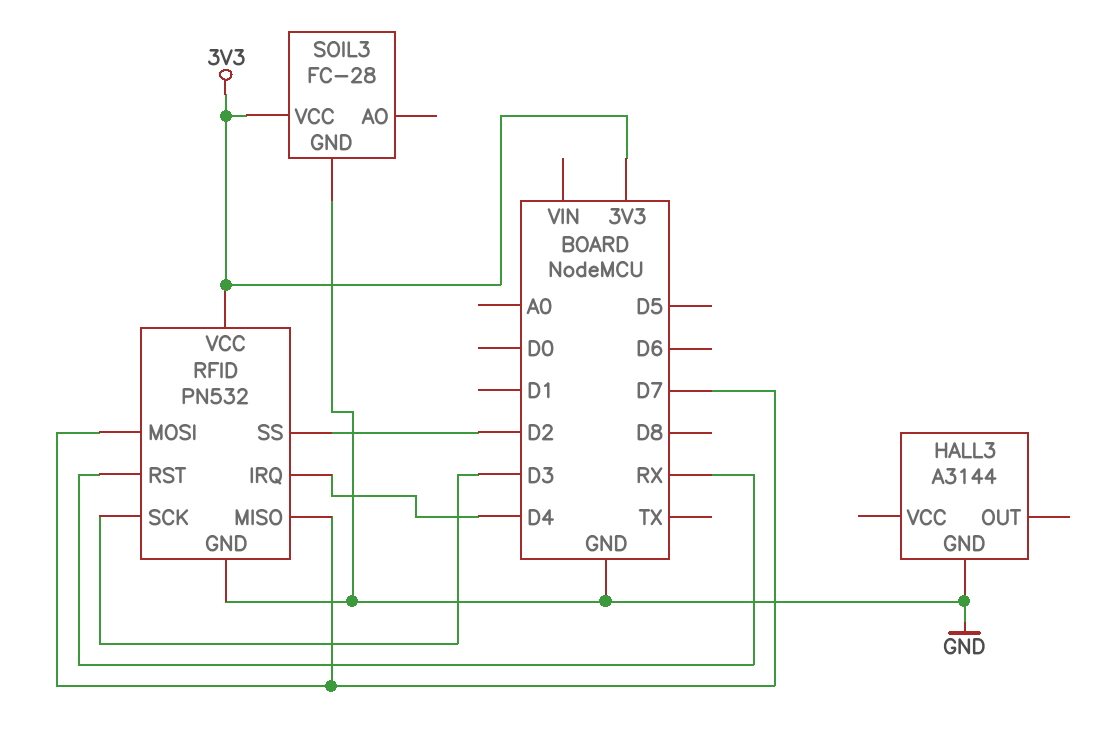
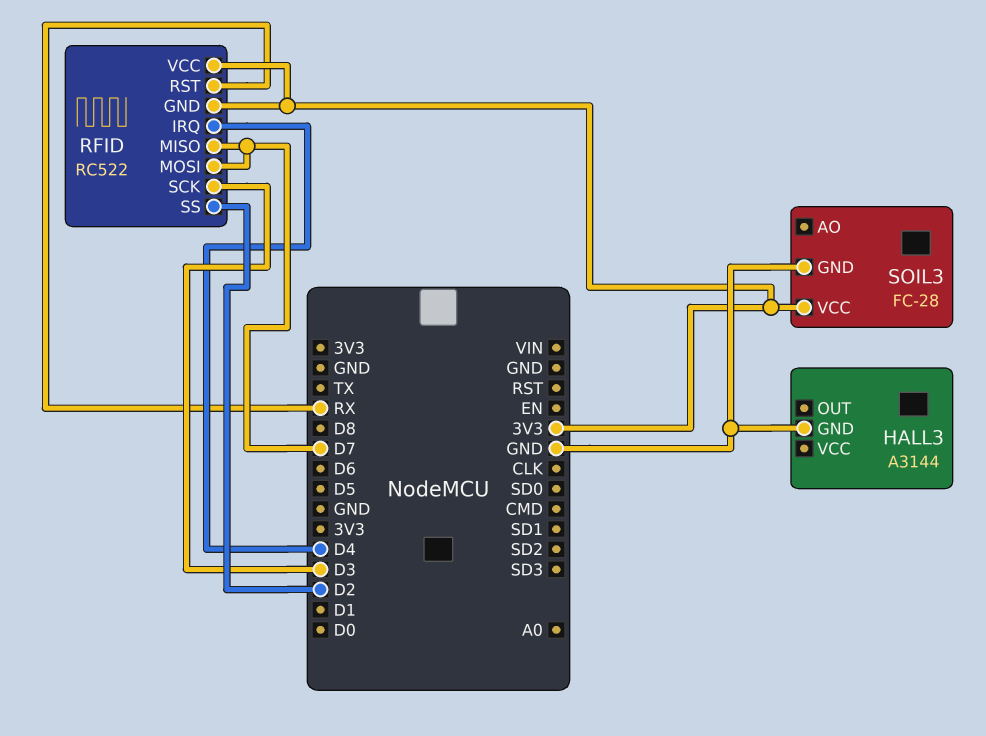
RFID: PN532 -> RC522
RFID pin GND: GND -> 3V3

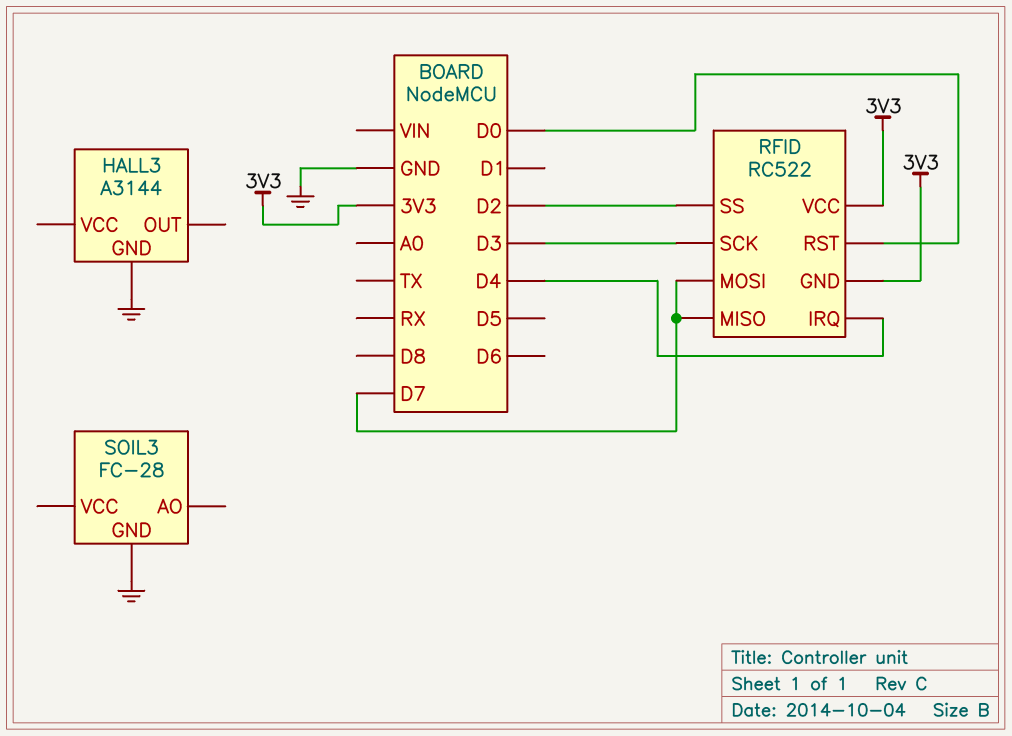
RFID pin RST: RX -> D0
SOIL3 pin VCC: 3V3 -> none

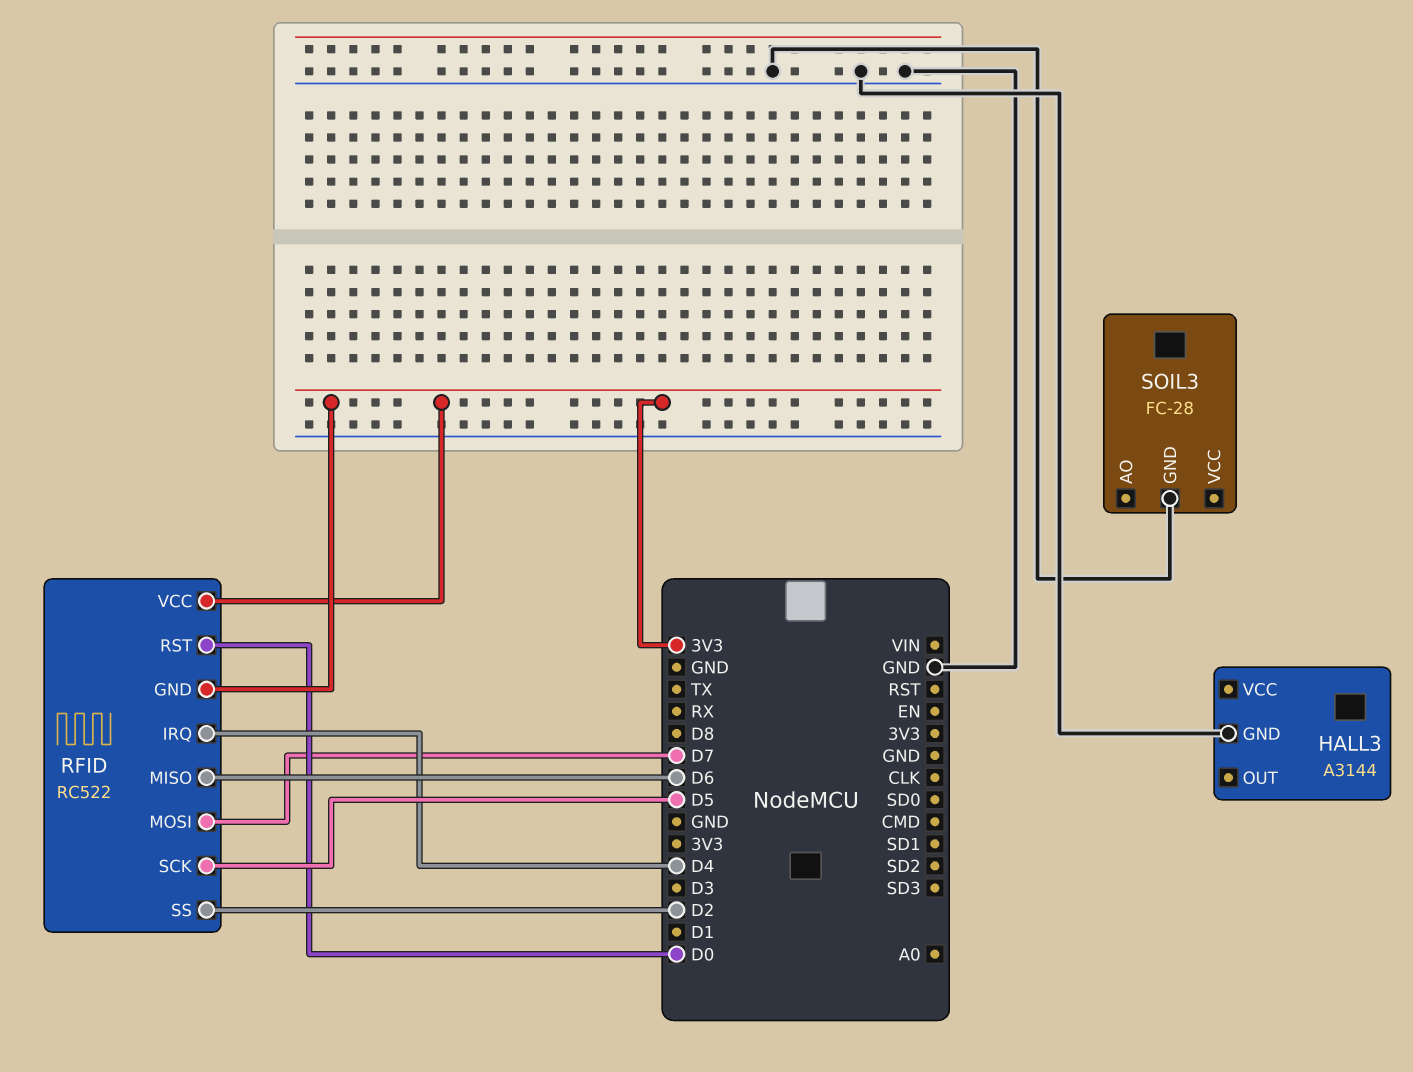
RFID pin MISO: D7 -> D6
RFID pin SCK: D3 -> D5

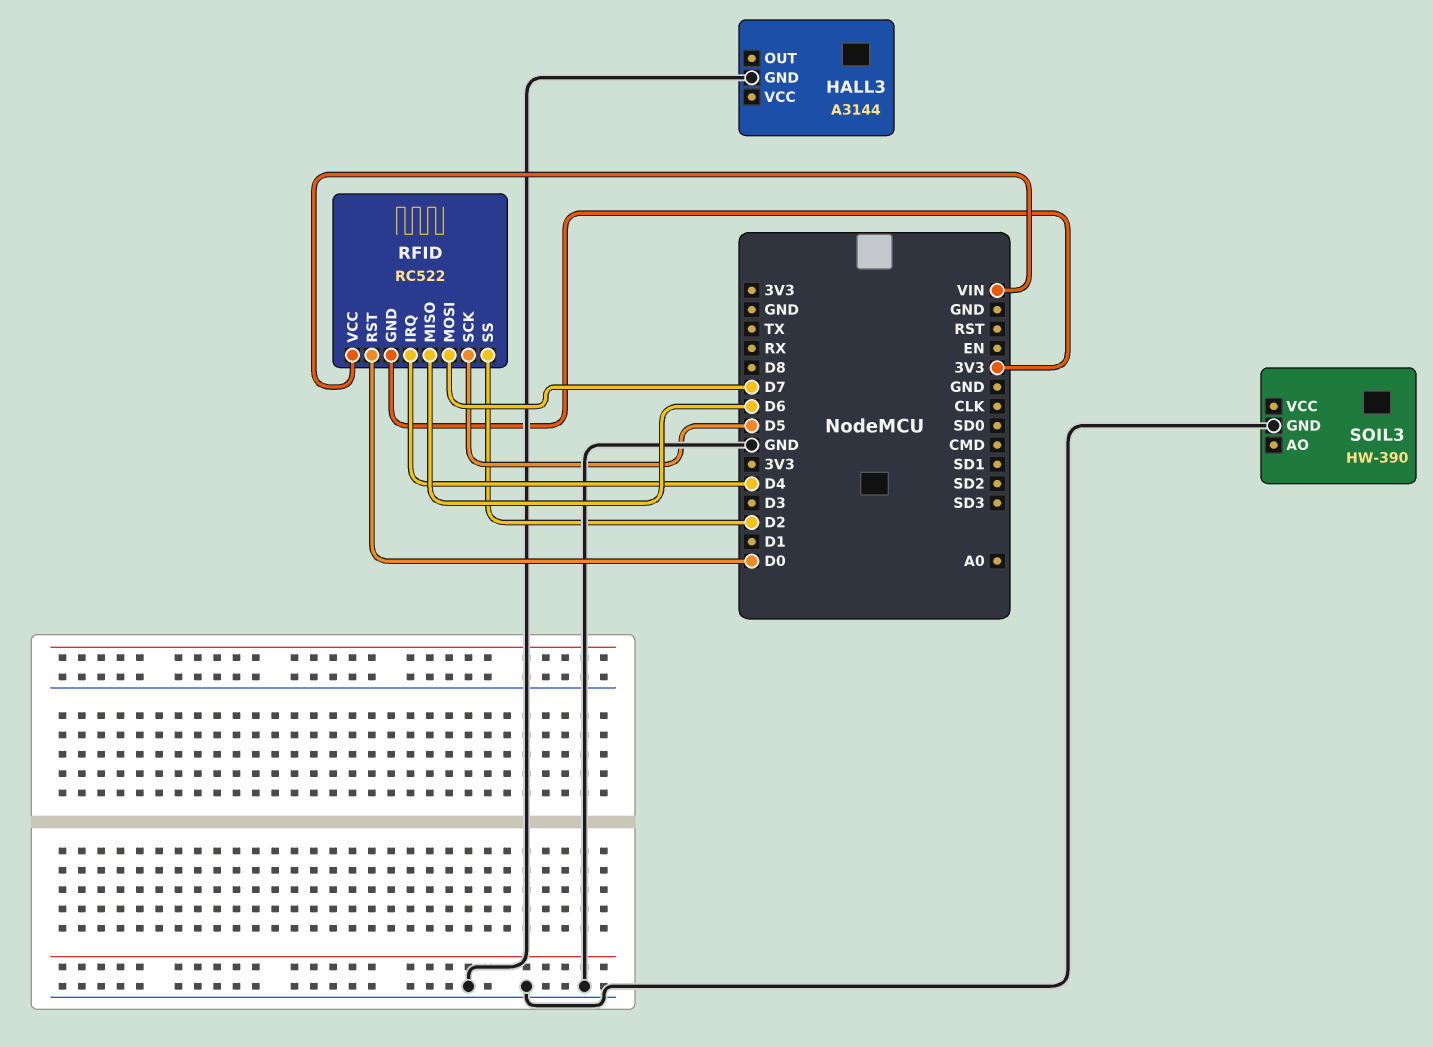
RFID pin VCC: 3V3 -> VIN
SOIL3: FC-28 -> HW-390

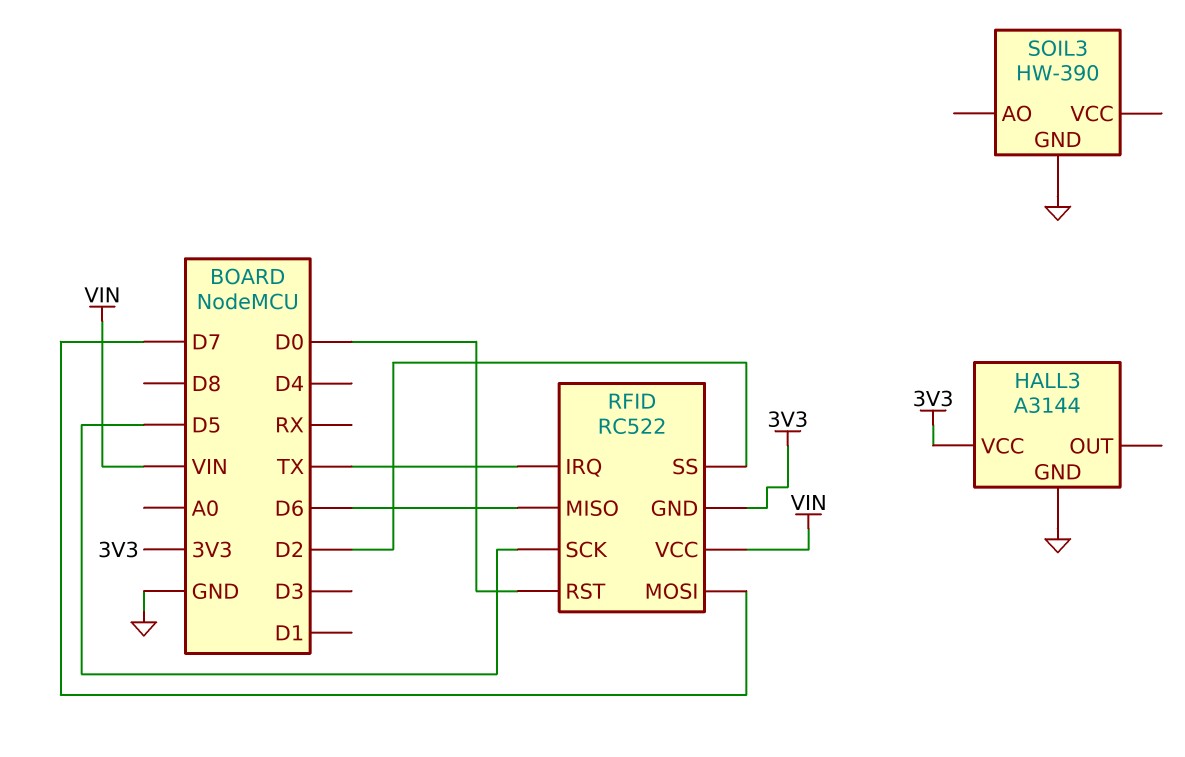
HALL3 pin VCC: none -> 3V3
RFID pin IRQ: D4 -> TX

